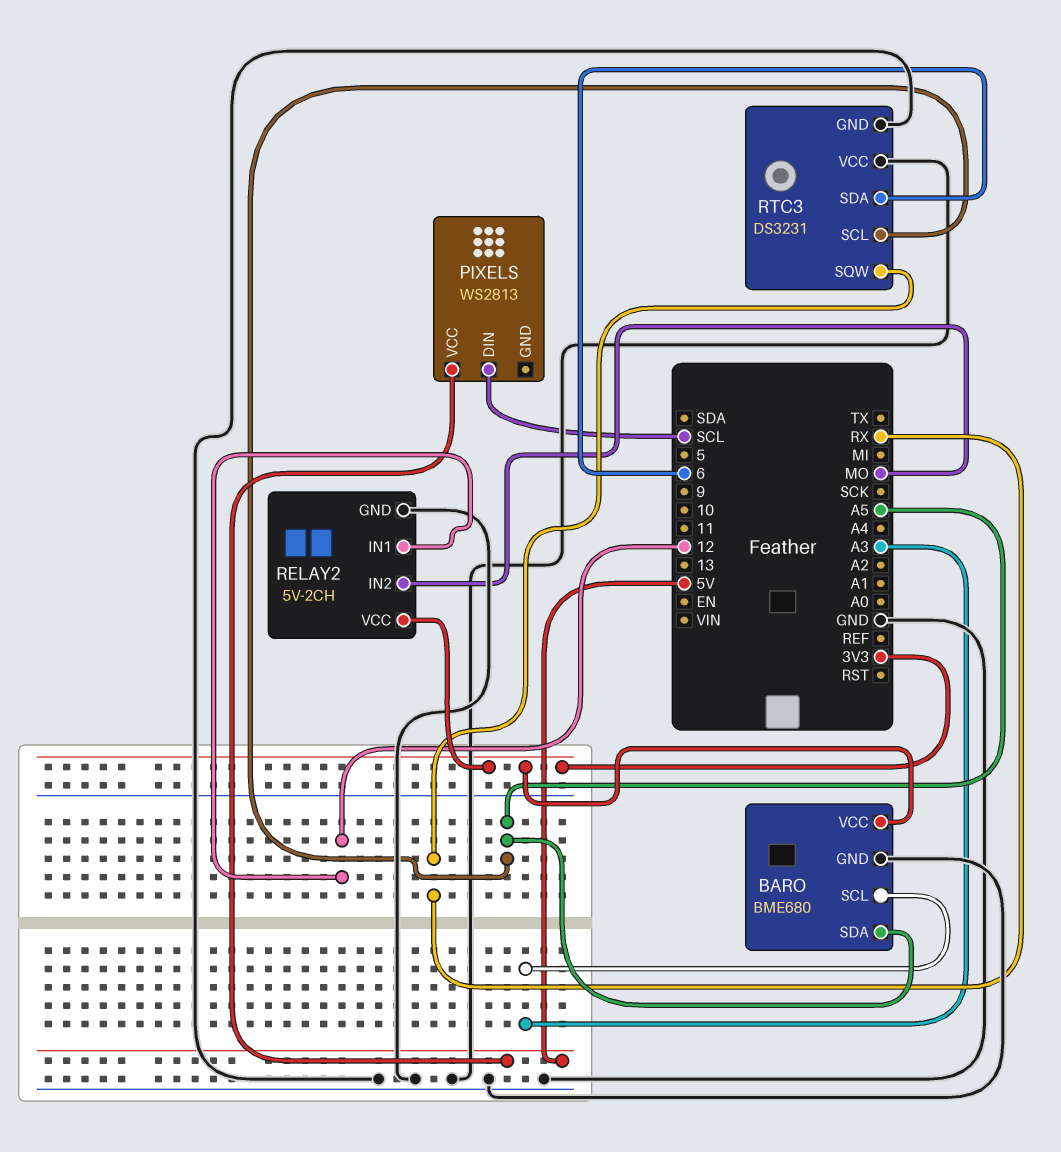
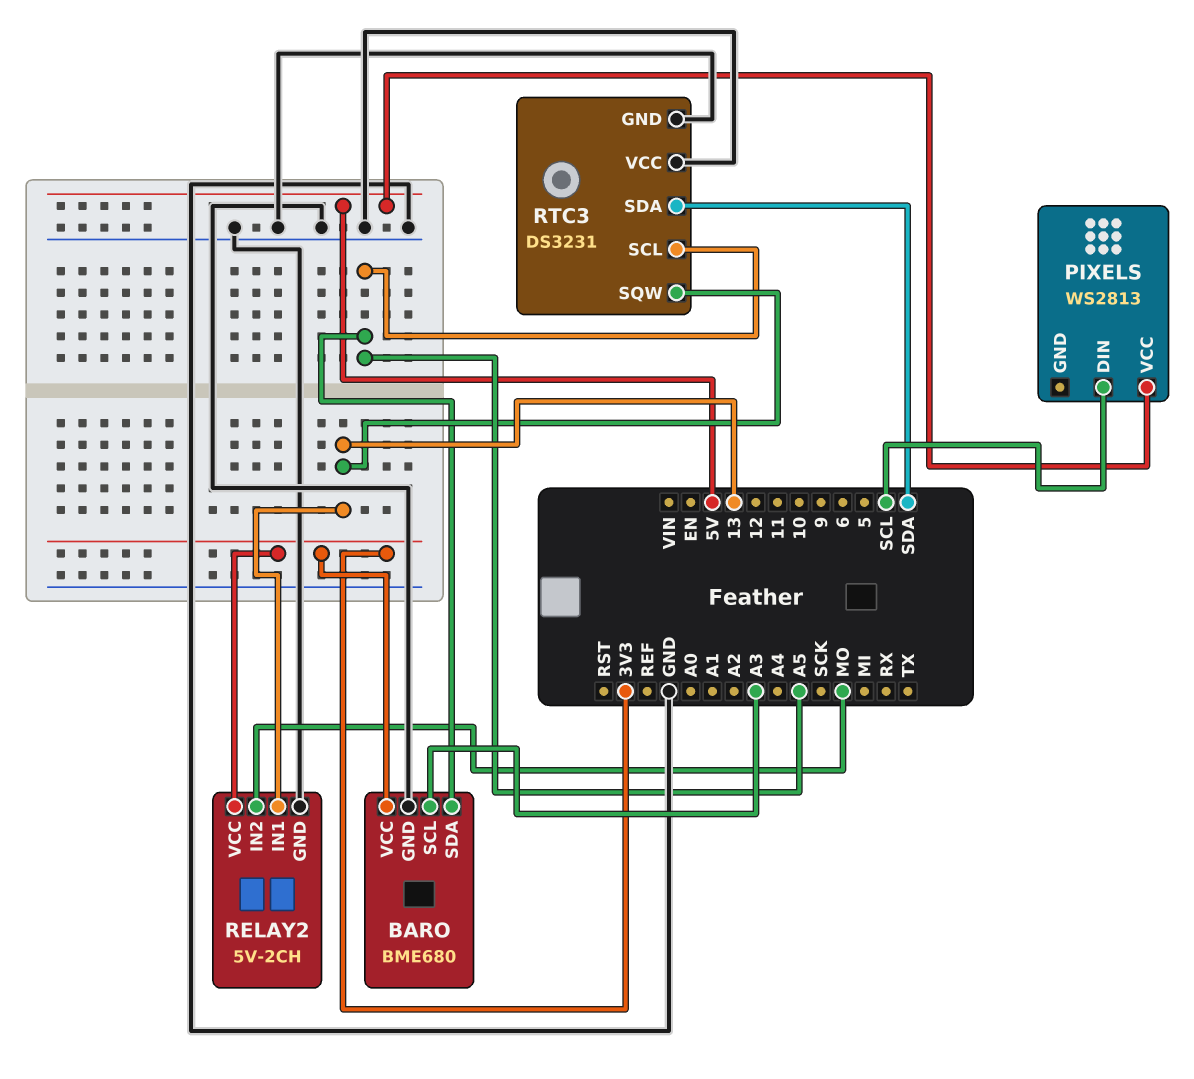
RELAY2 pin IN1: 12 -> 13
RTC3 pin SDA: 6 -> SDA
RTC3 pin SQW: RX -> 13

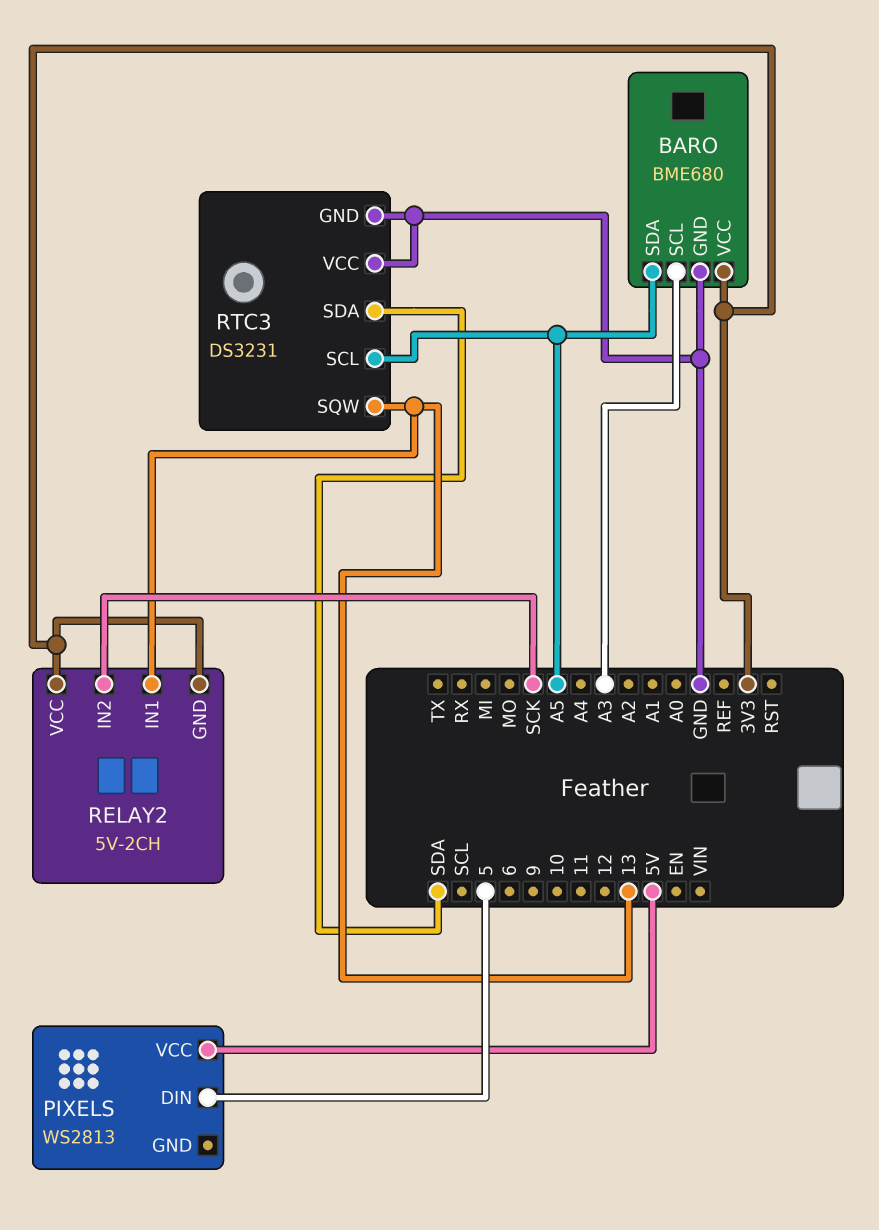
PIXELS pin DIN: SCL -> 5
RELAY2 pin GND: GND -> 3V3
RELAY2 pin IN2: MO -> SCK

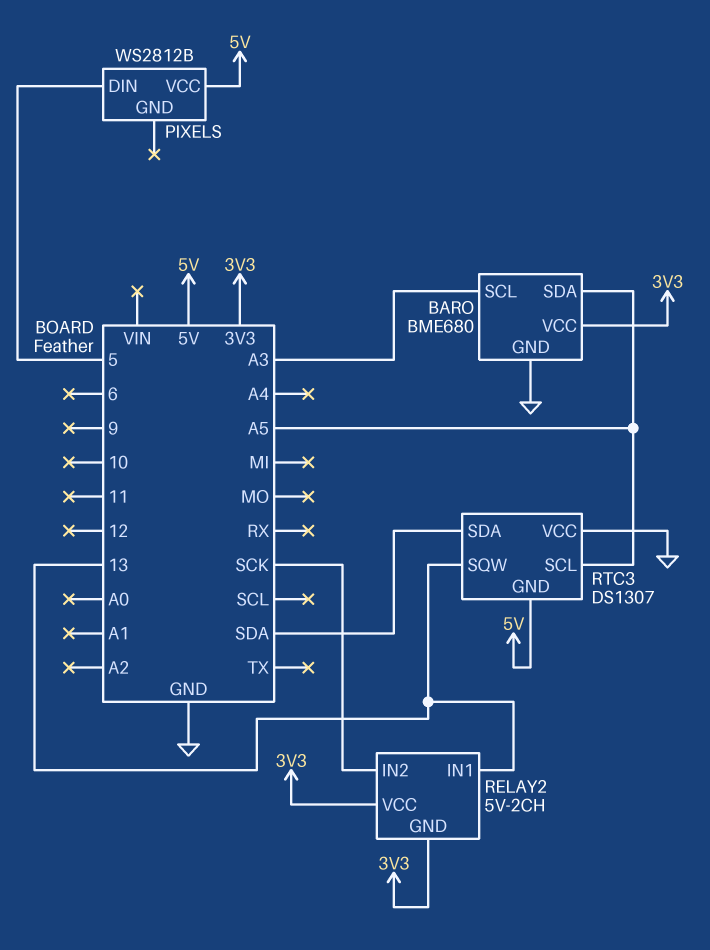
PIXELS: WS2813 -> WS2812B
RTC3: DS3231 -> DS1307
RTC3 pin GND: GND -> 5V

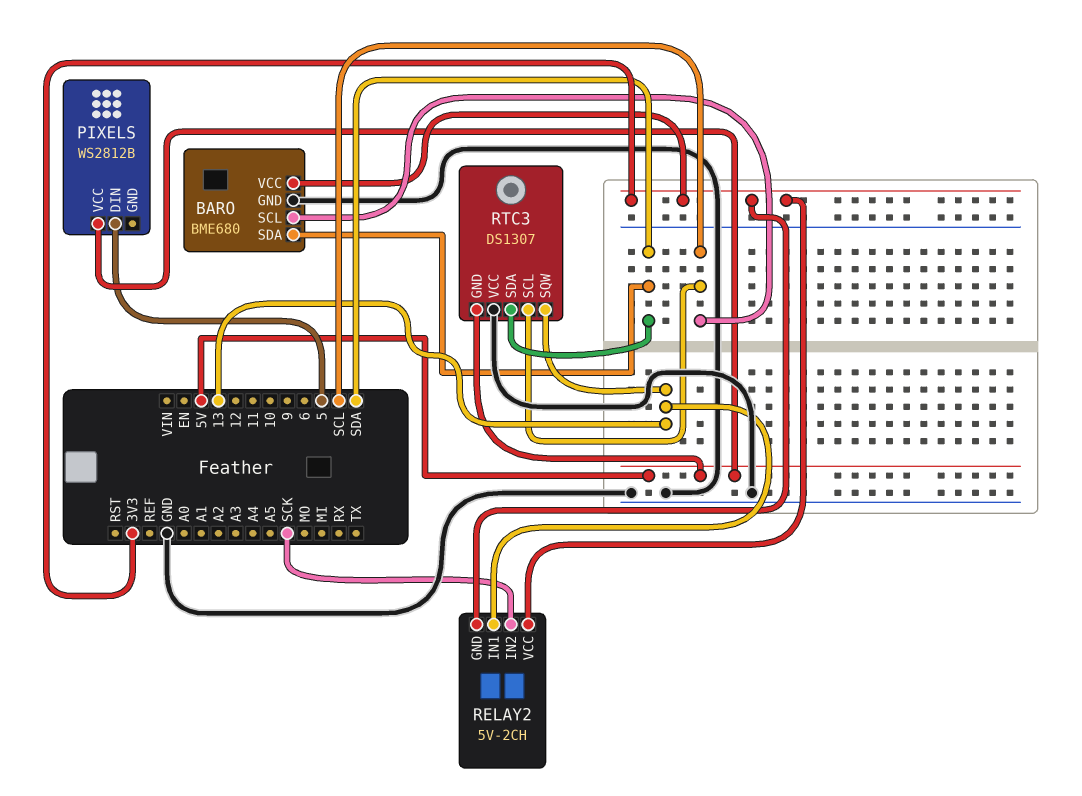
BARO pin SCL: A3 -> SCL
BARO pin SDA: A5 -> SDA
RTC3 pin SCL: A5 -> SCL

